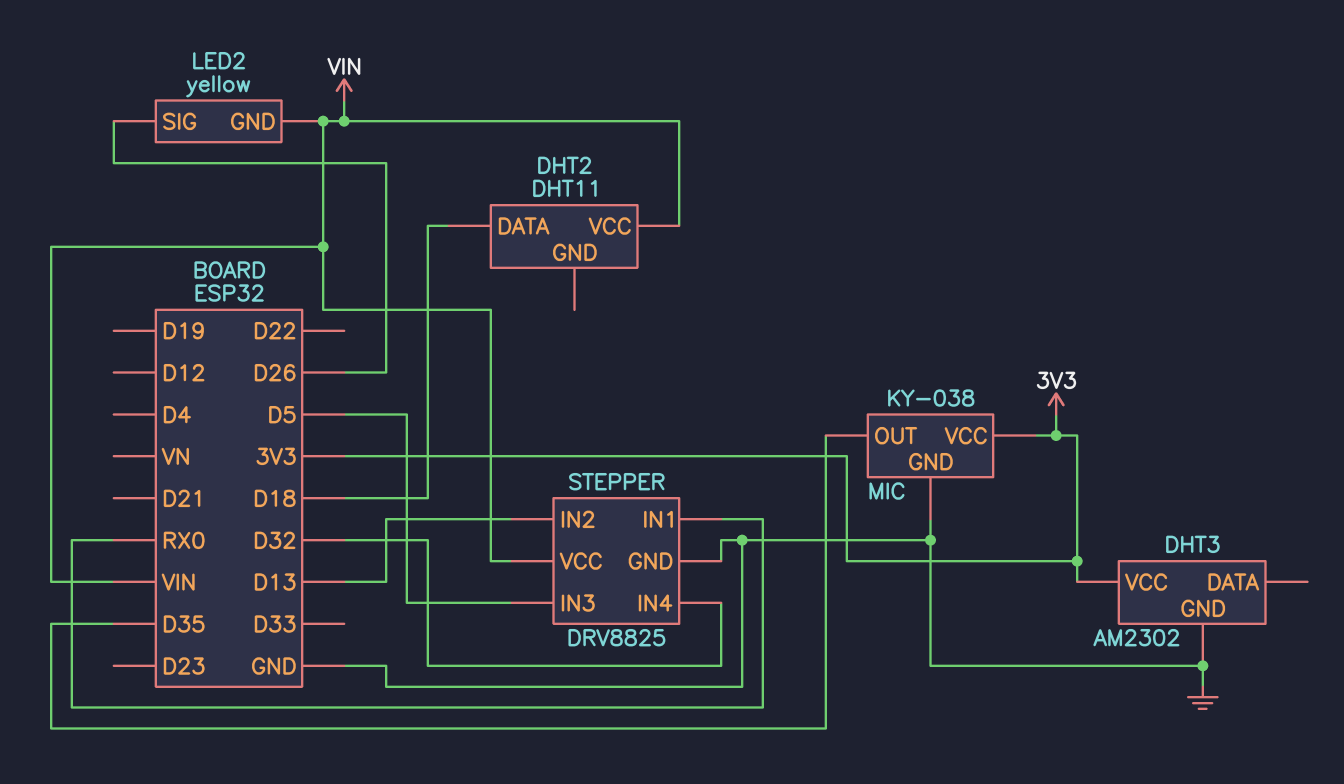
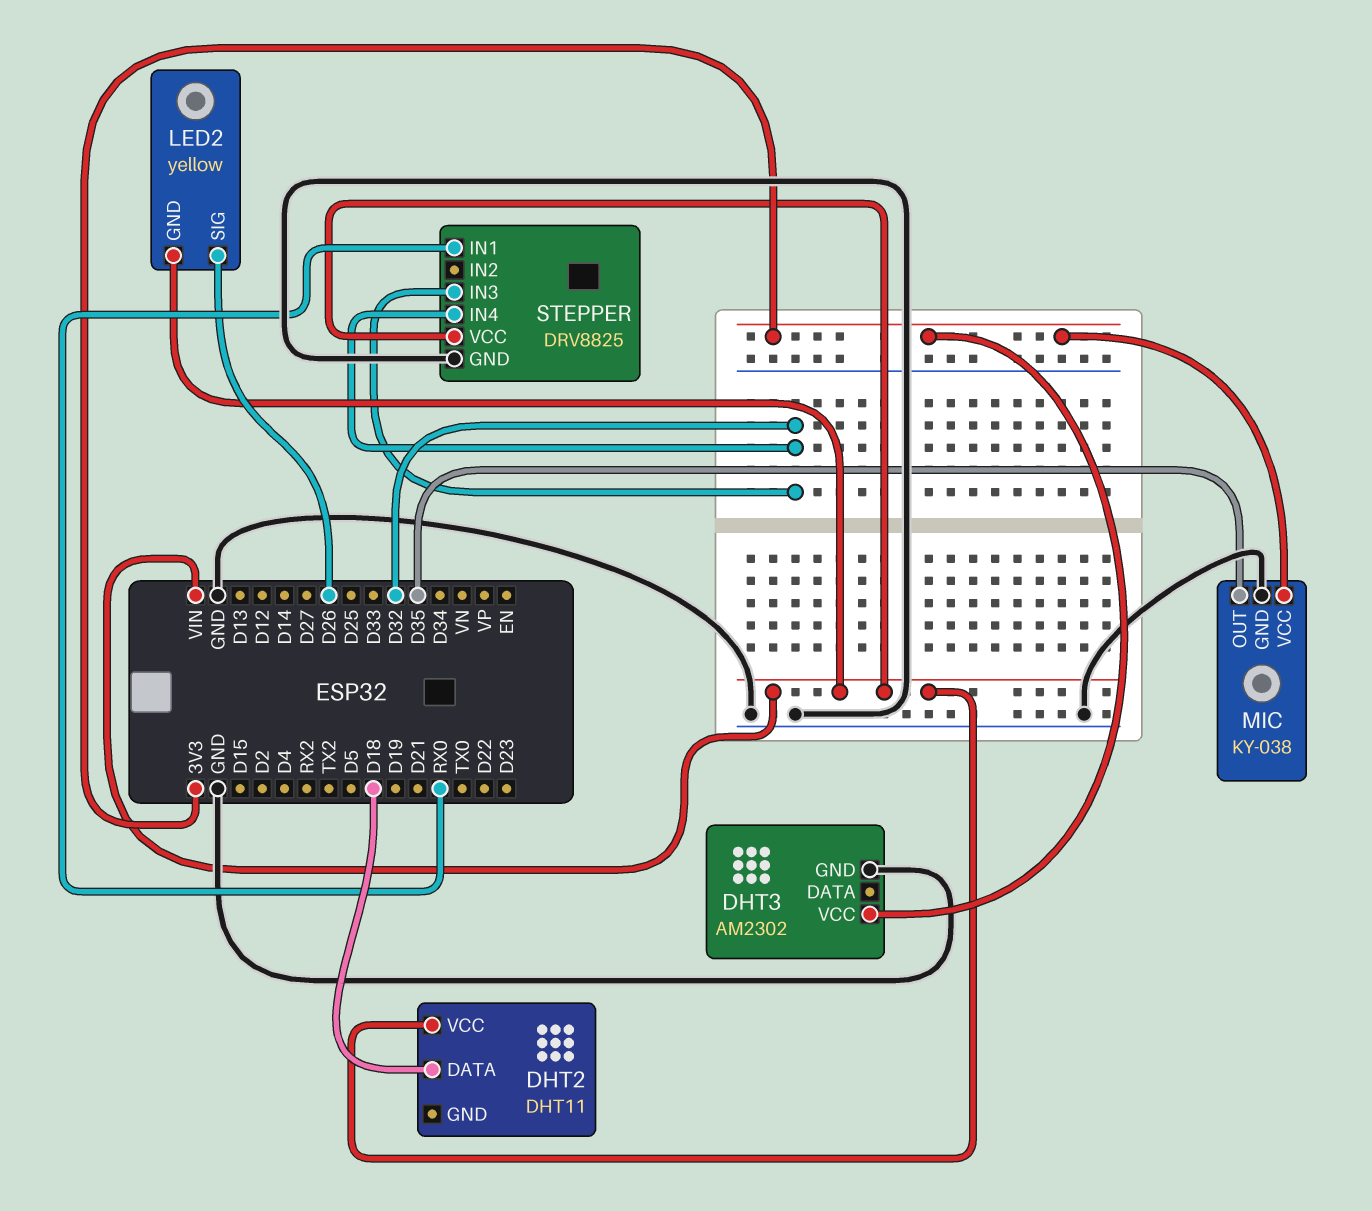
STEPPER pin IN2: D13 -> none
STEPPER pin IN3: D5 -> D32

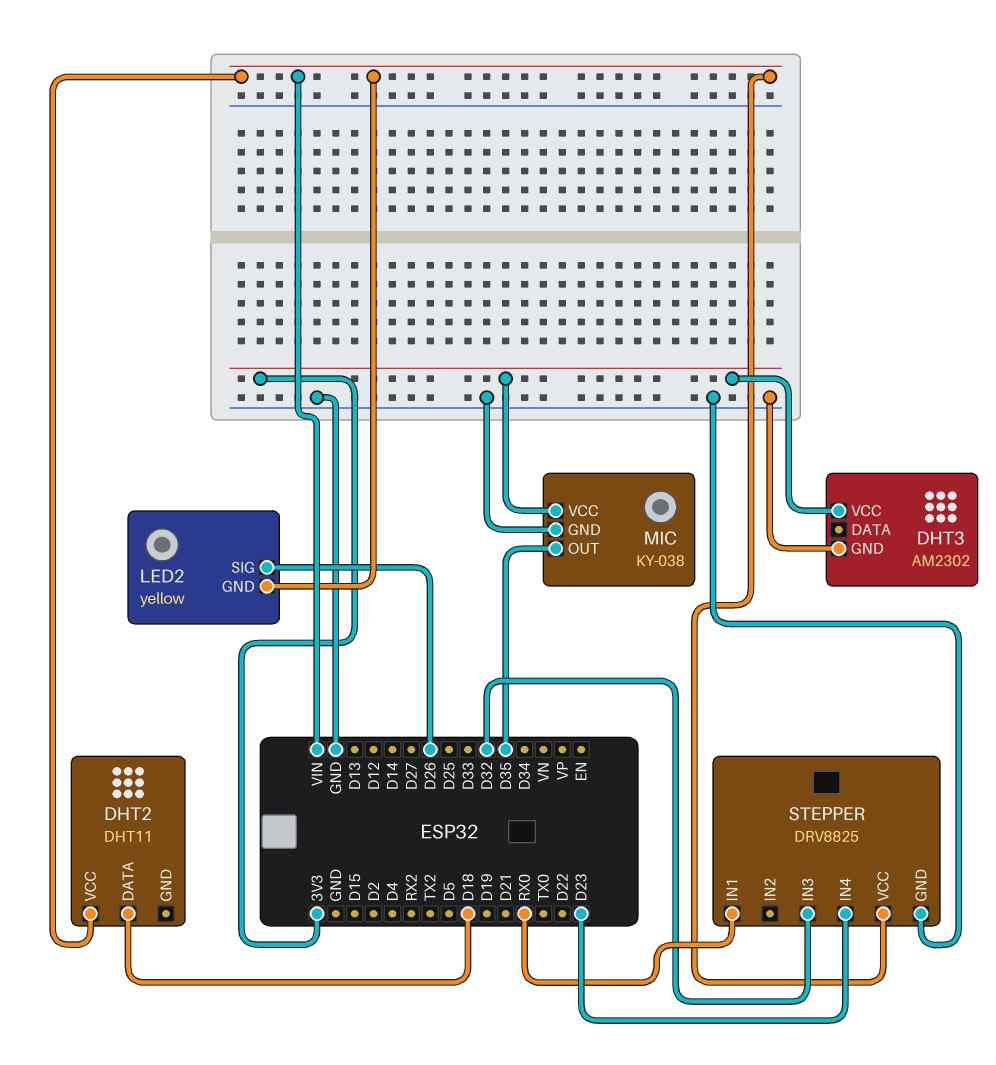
STEPPER pin IN4: D32 -> D23

